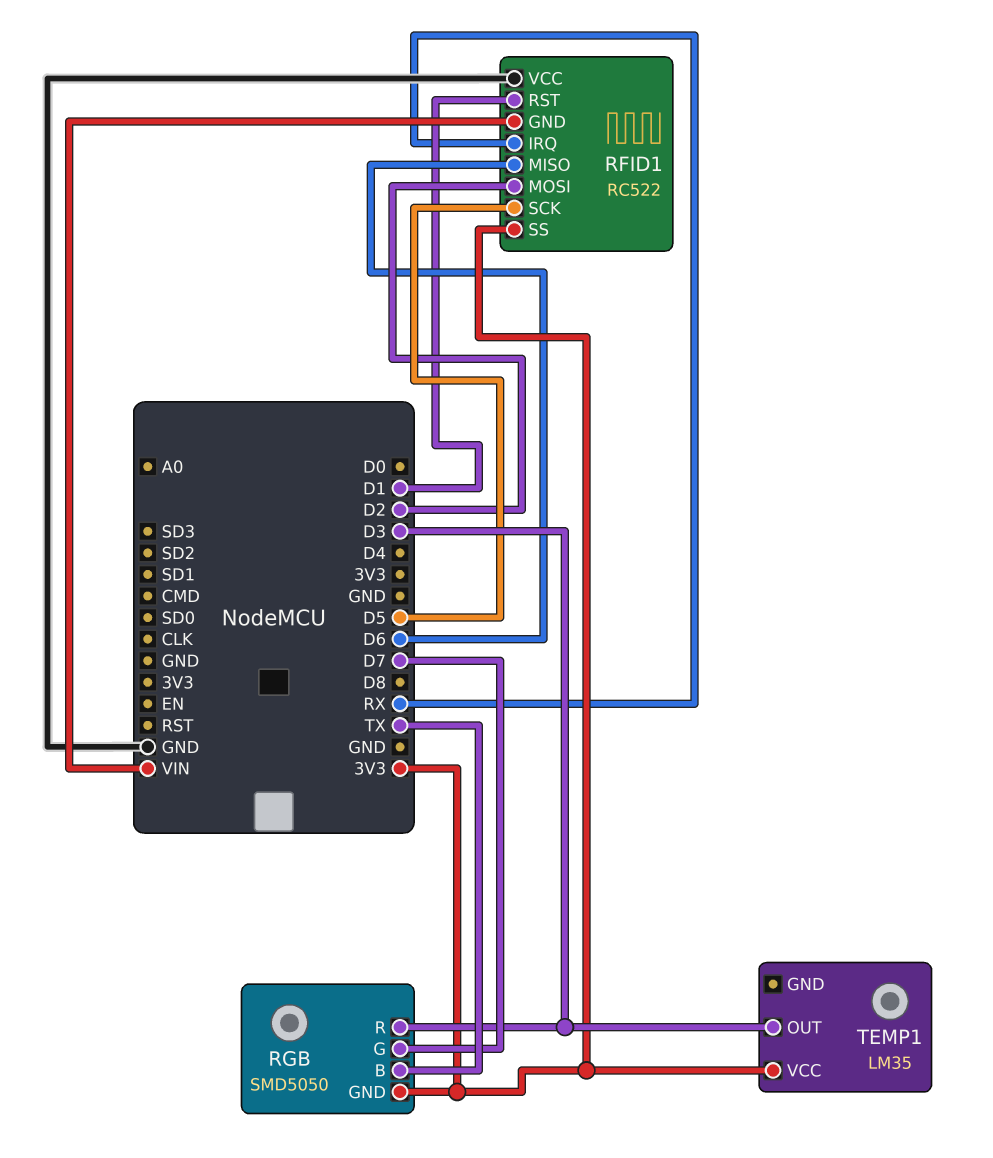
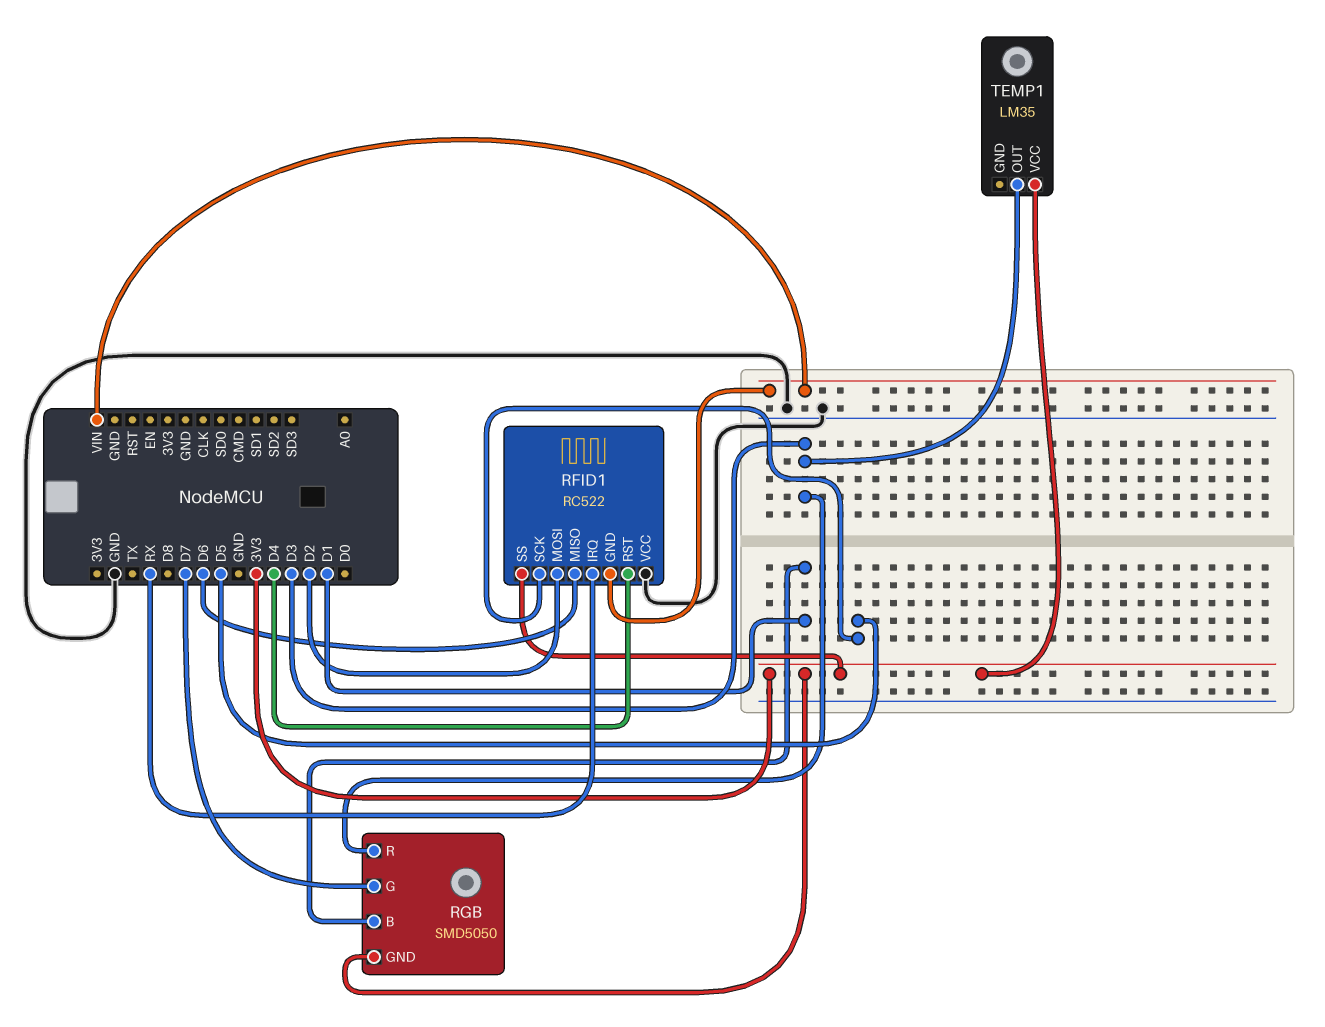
RFID1 pin RST: D1 -> D4
RGB pin B: TX -> D1

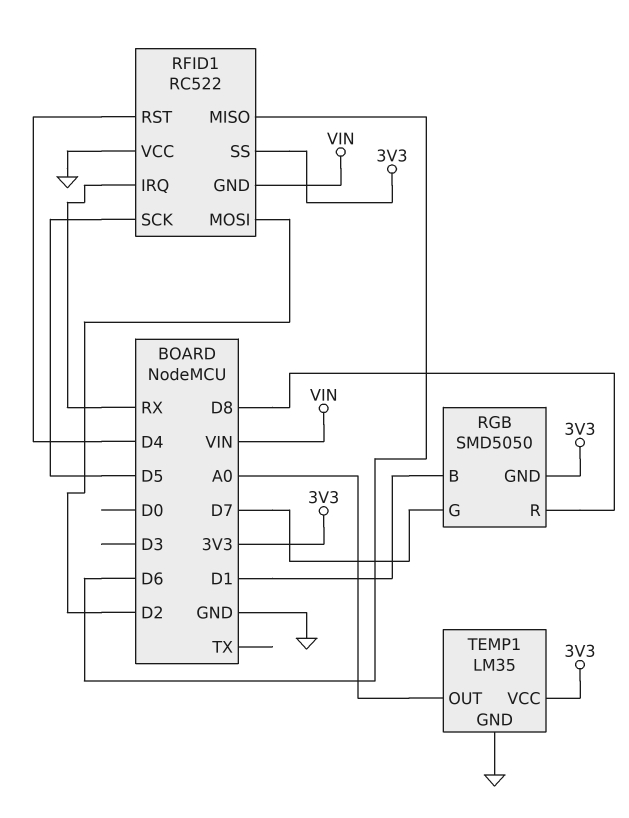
RGB pin R: D3 -> D8
TEMP1 pin GND: none -> GND
TEMP1 pin OUT: D3 -> A0

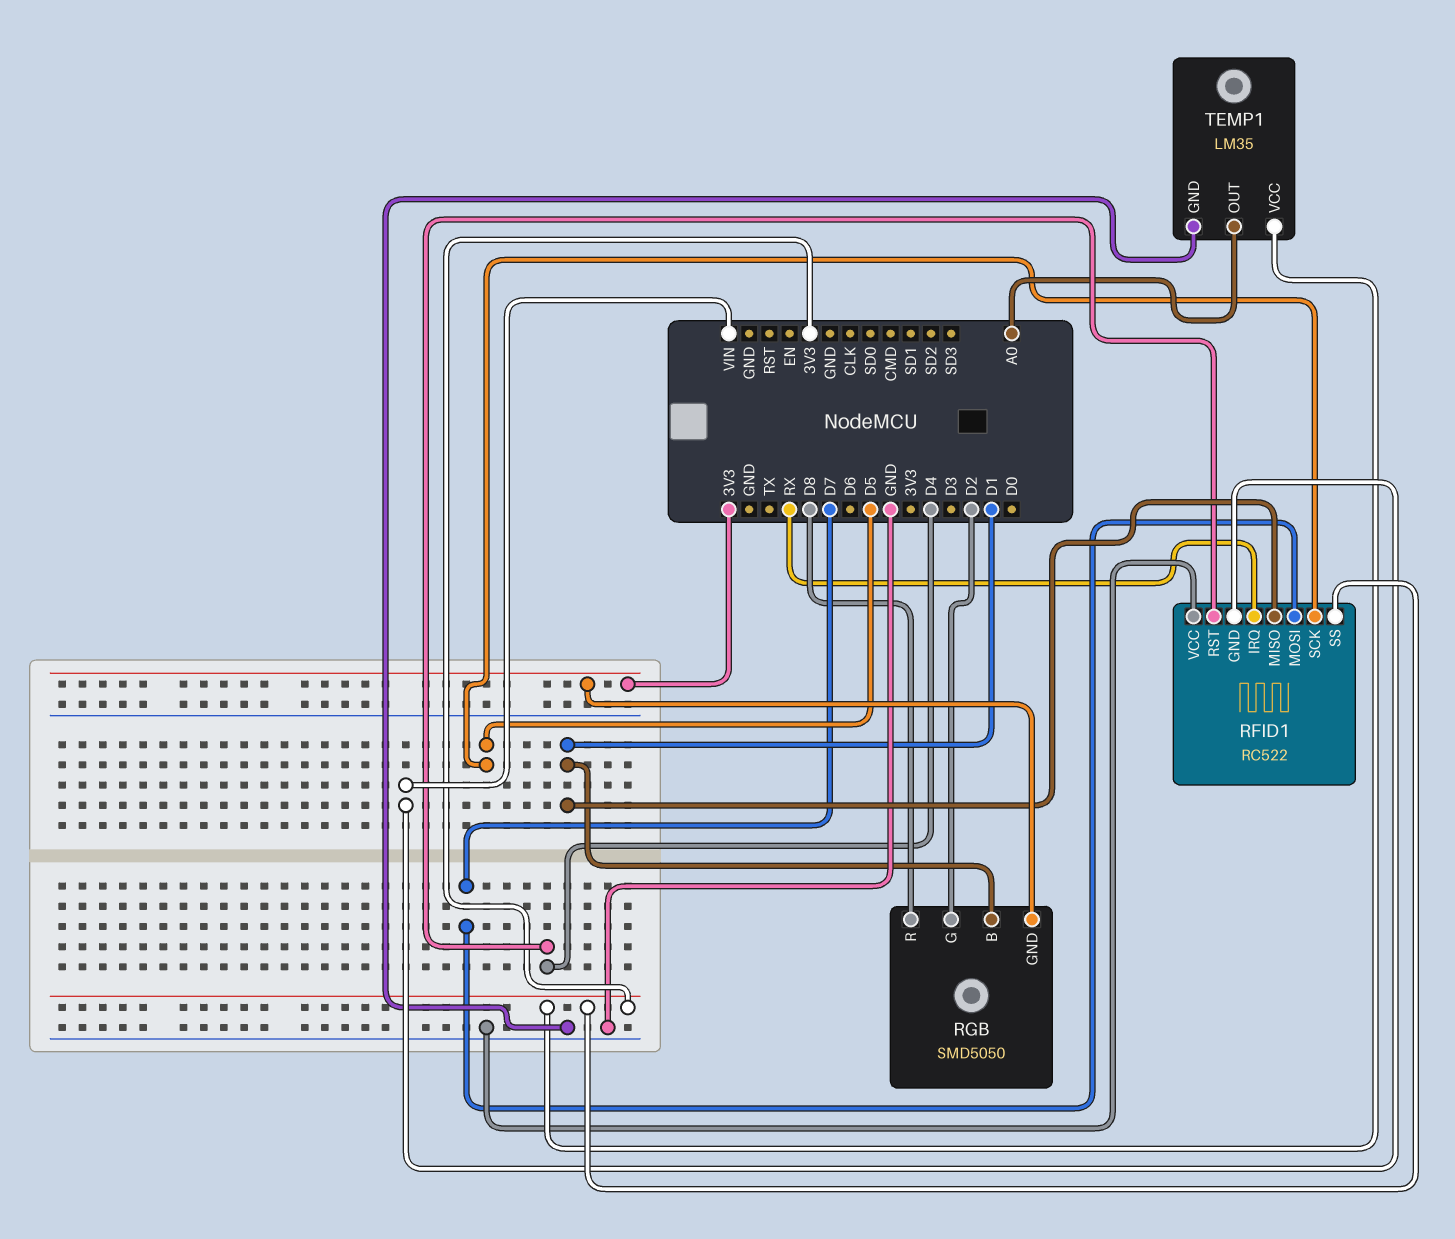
RFID1 pin MISO: D6 -> D1
RFID1 pin MOSI: D2 -> D7
RGB pin G: D7 -> D2

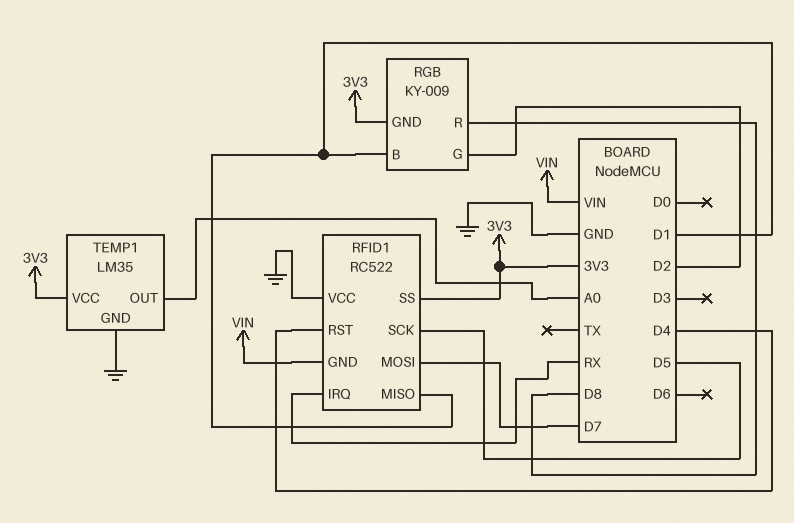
RGB: SMD5050 -> KY-009

